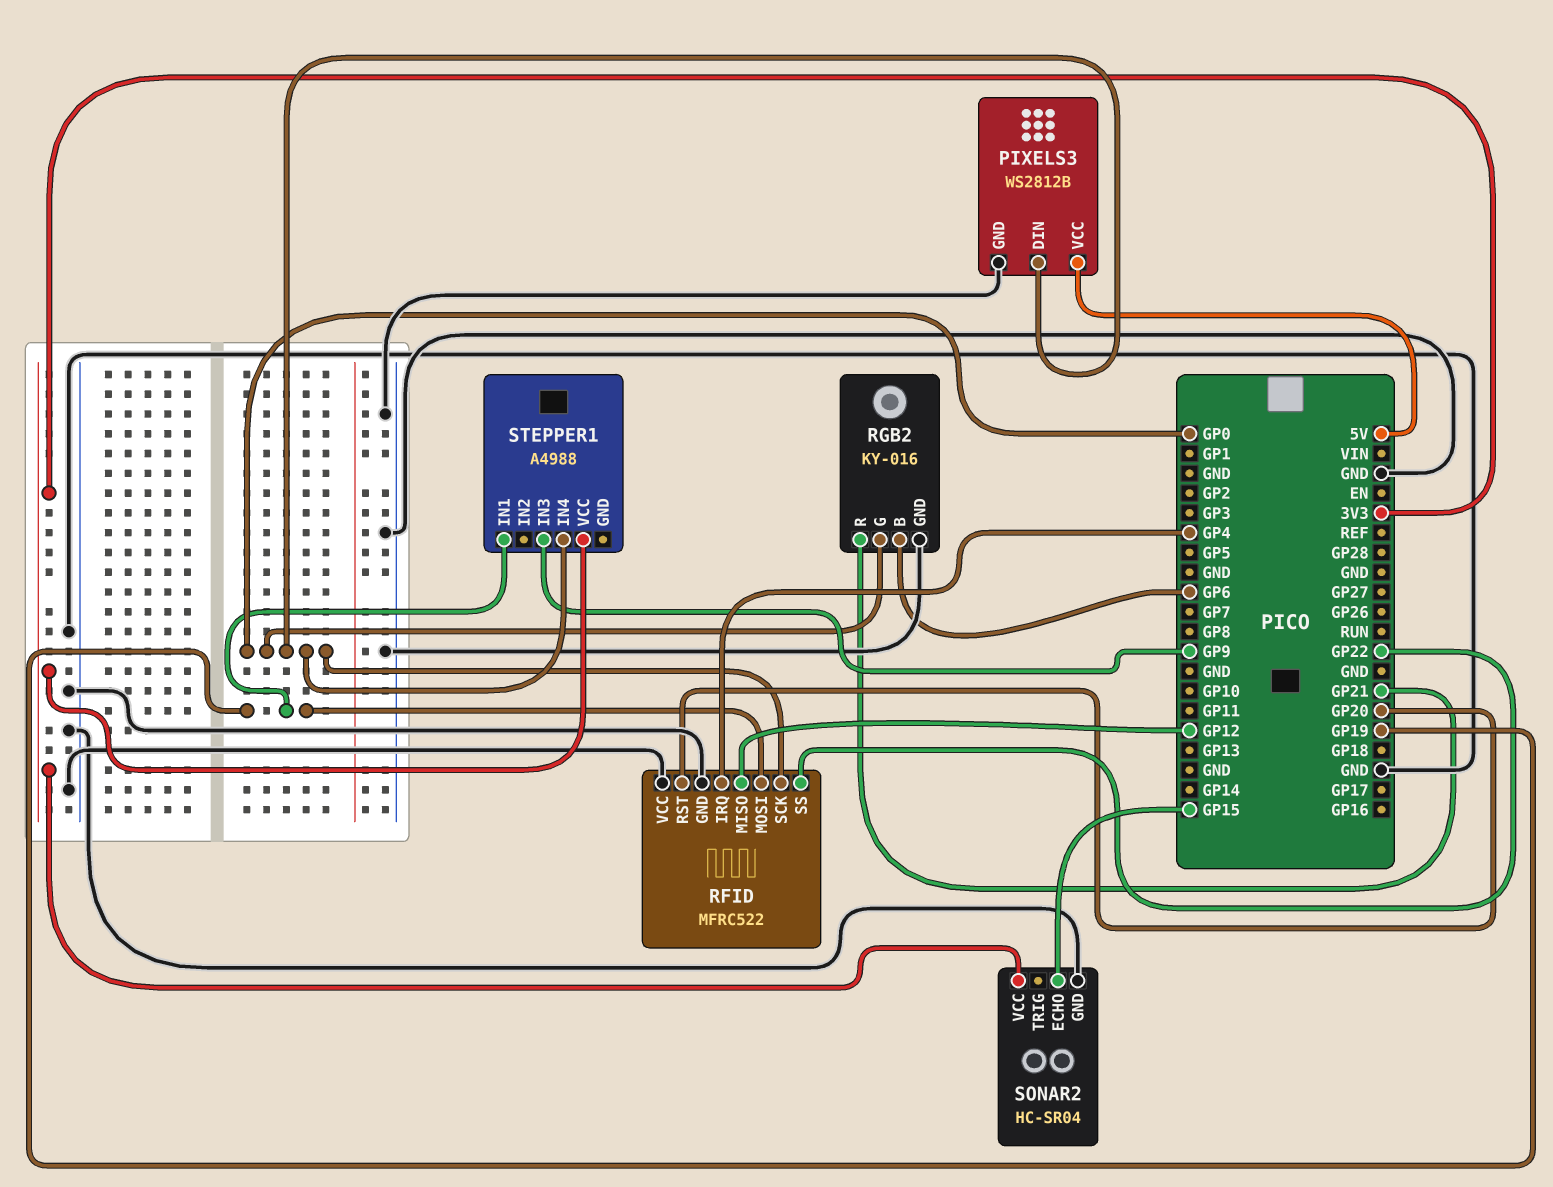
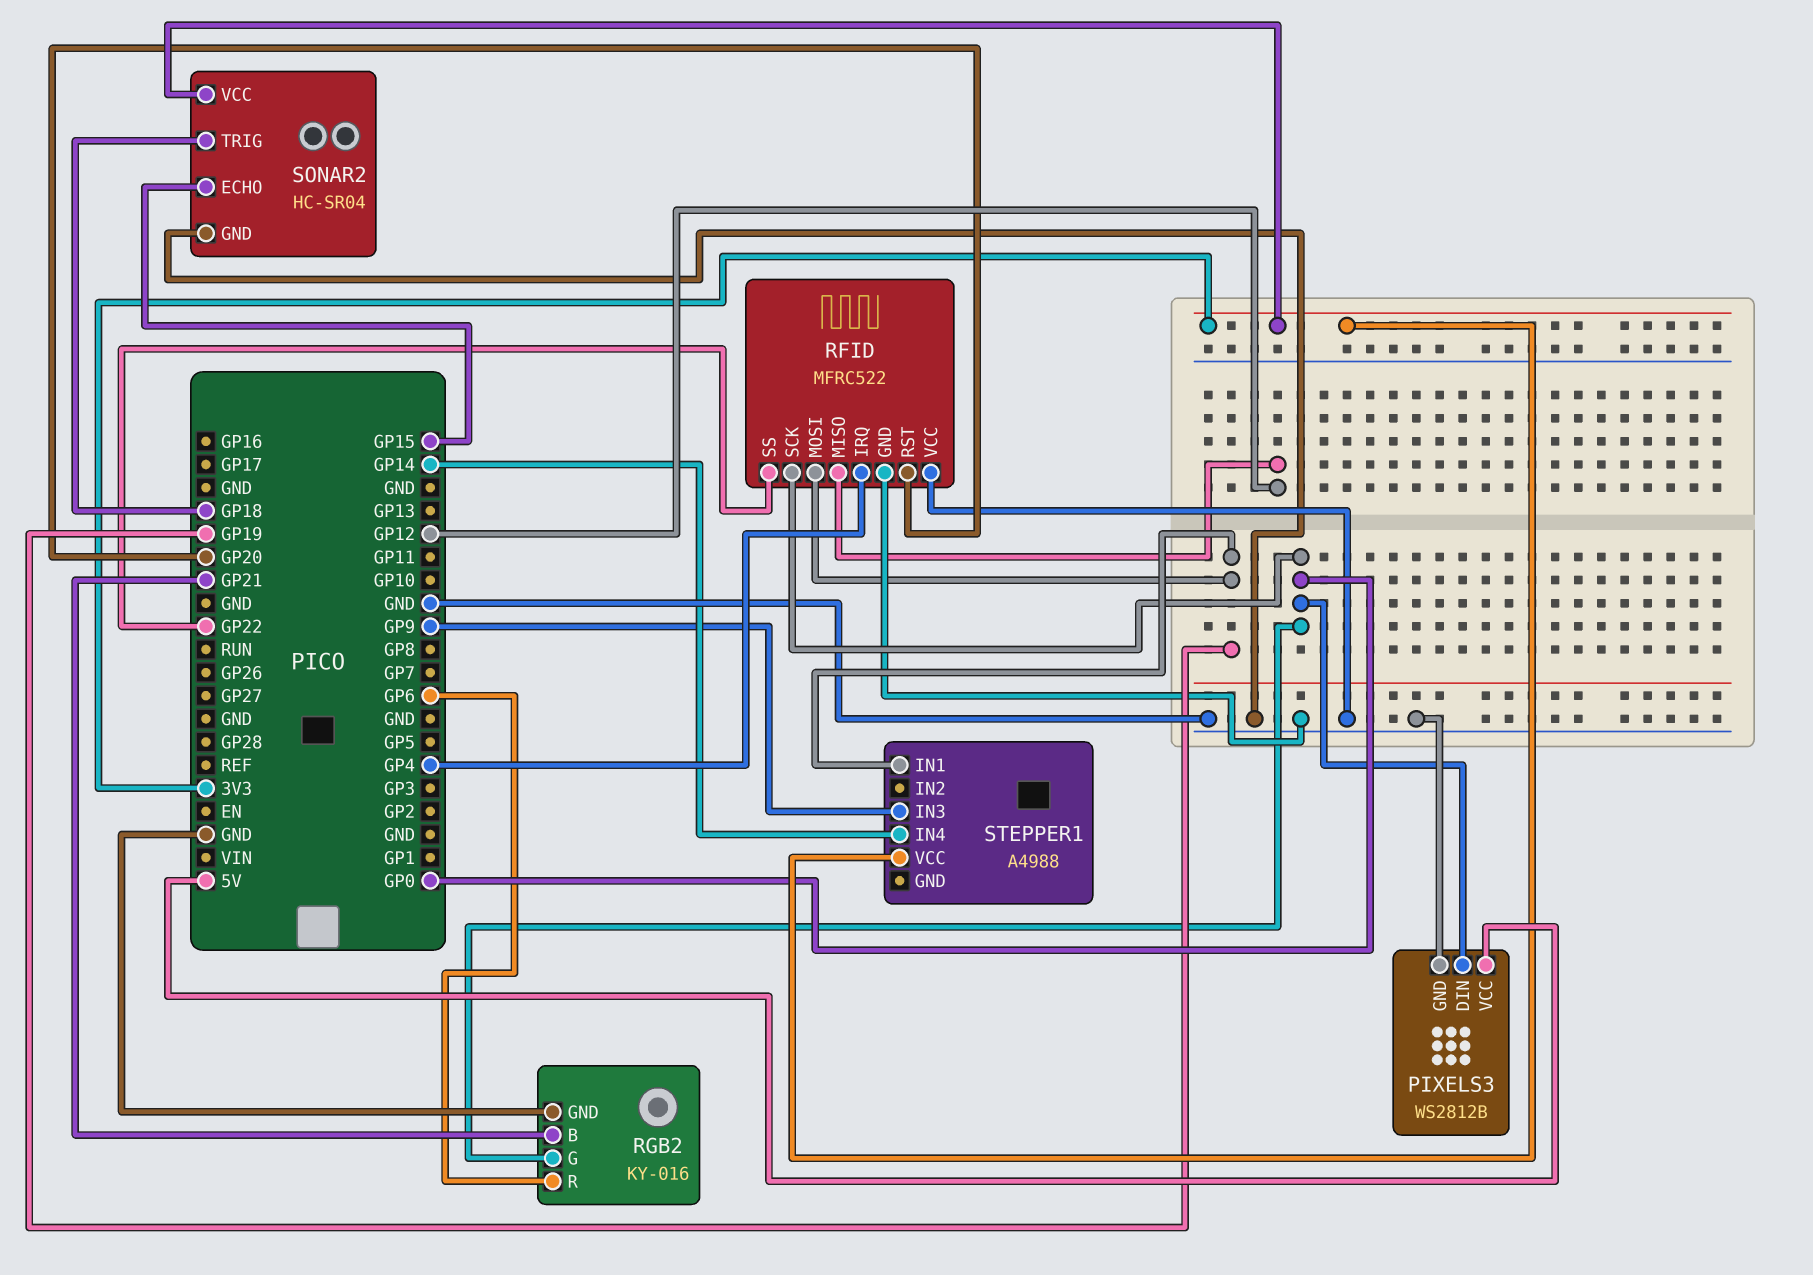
RGB2 pin B: GP6 -> GP21
RGB2 pin R: GP21 -> GP6
SONAR2 pin TRIG: none -> GP18
STEPPER1 pin IN4: GP0 -> GP14

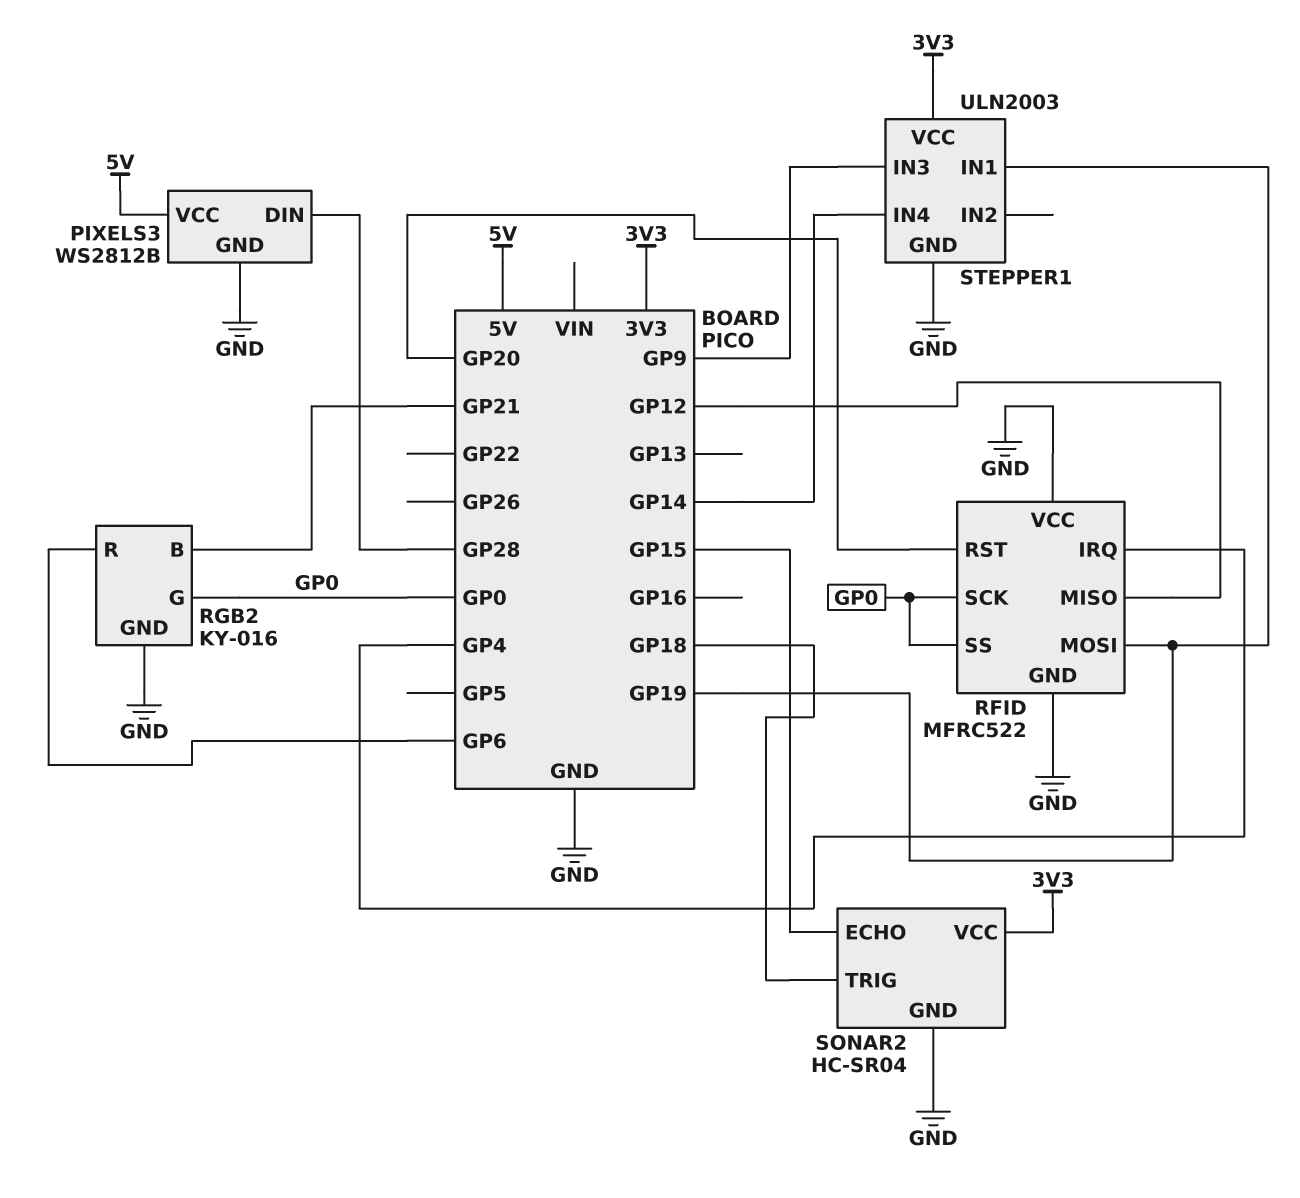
PIXELS3 pin DIN: GP0 -> GP28
RFID pin SS: GP22 -> GP0
STEPPER1: A4988 -> ULN2003
STEPPER1 pin GND: none -> GND

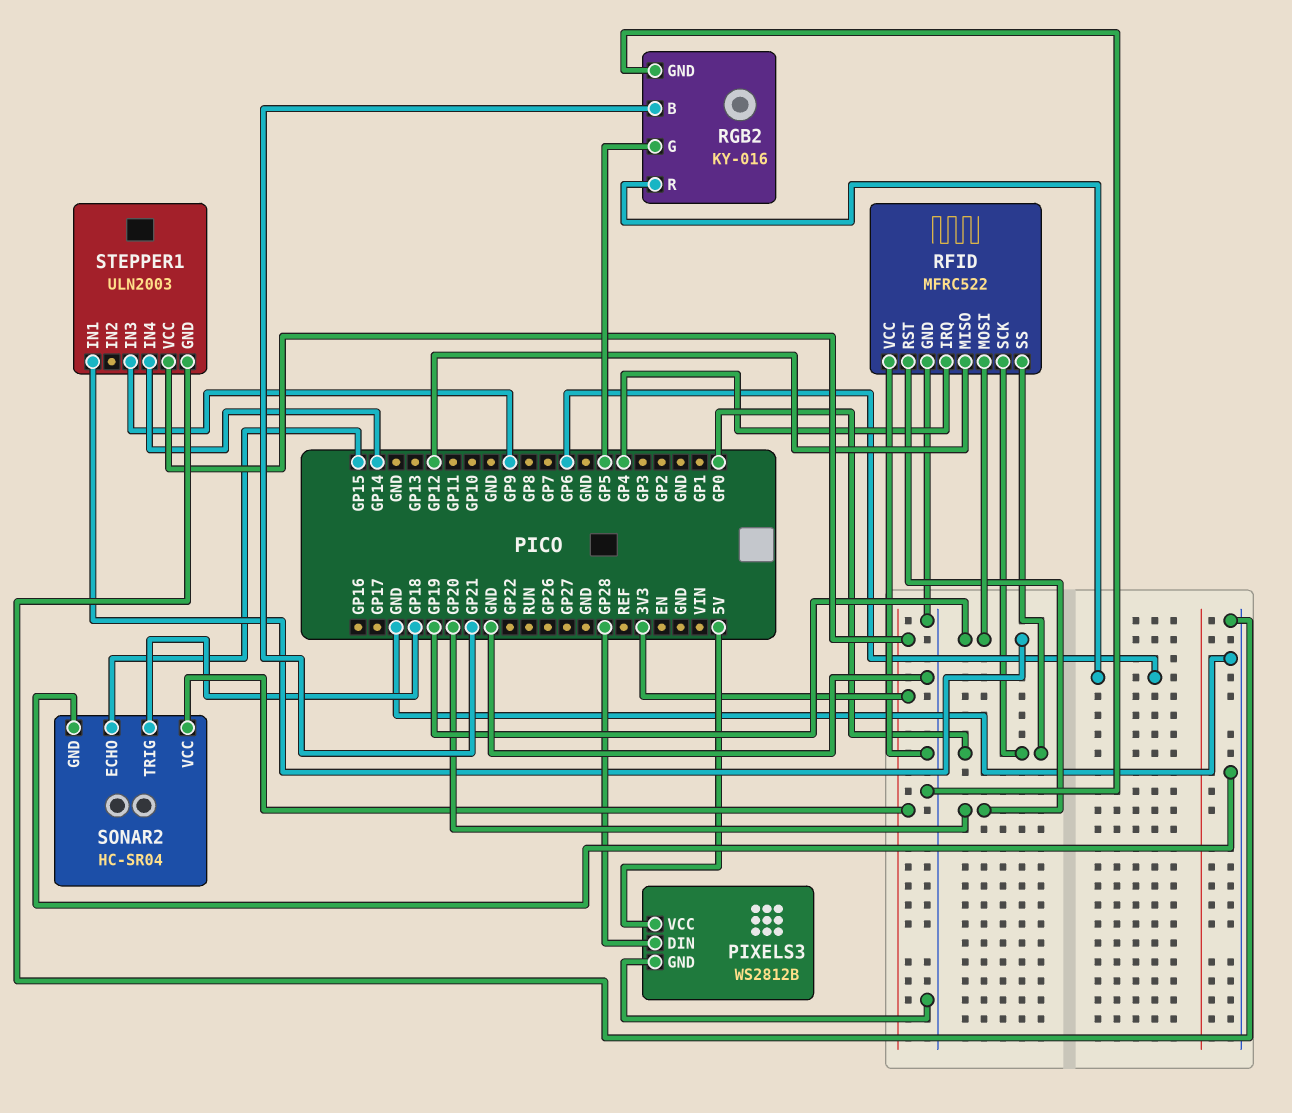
RGB2 pin G: GP0 -> GP5

